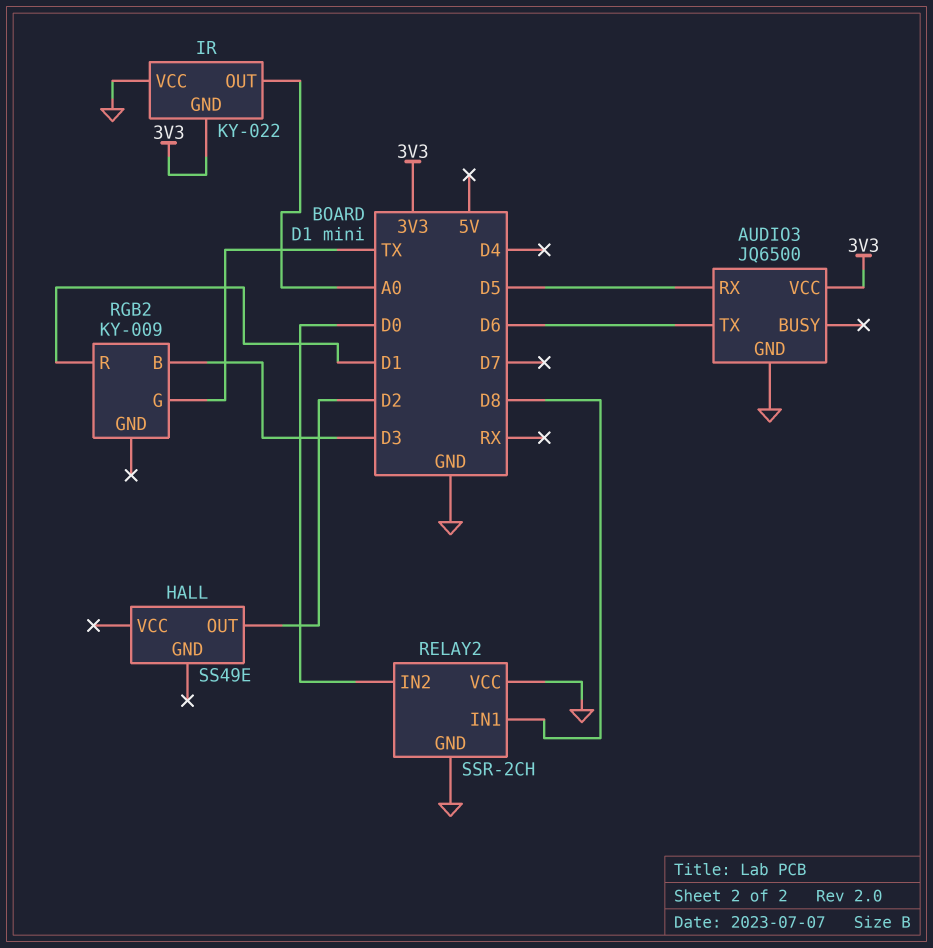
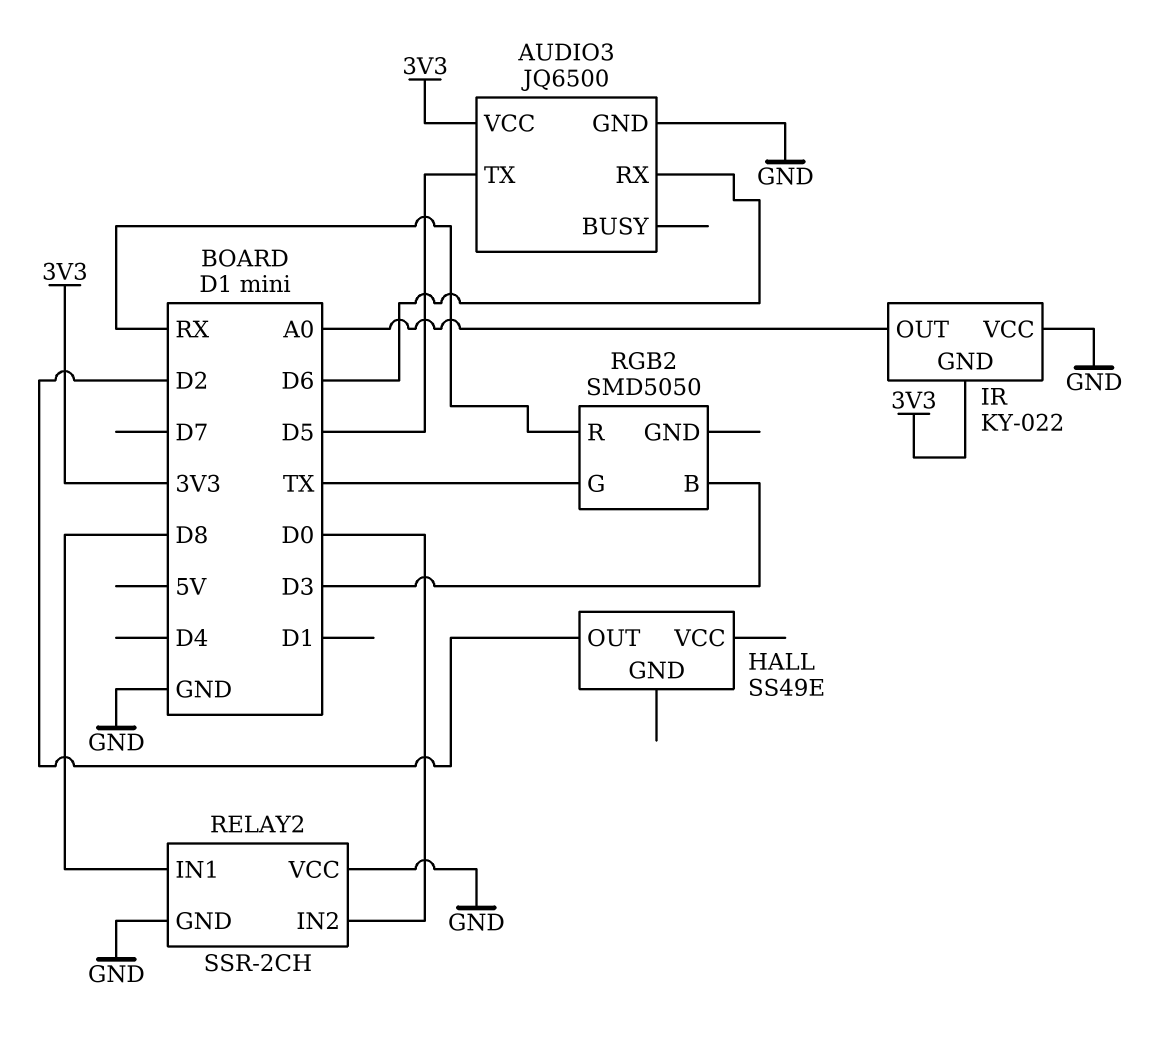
AUDIO3 pin RX: D5 -> D6
AUDIO3 pin TX: D6 -> D5
RGB2: KY-009 -> SMD5050
RGB2 pin R: D1 -> RX

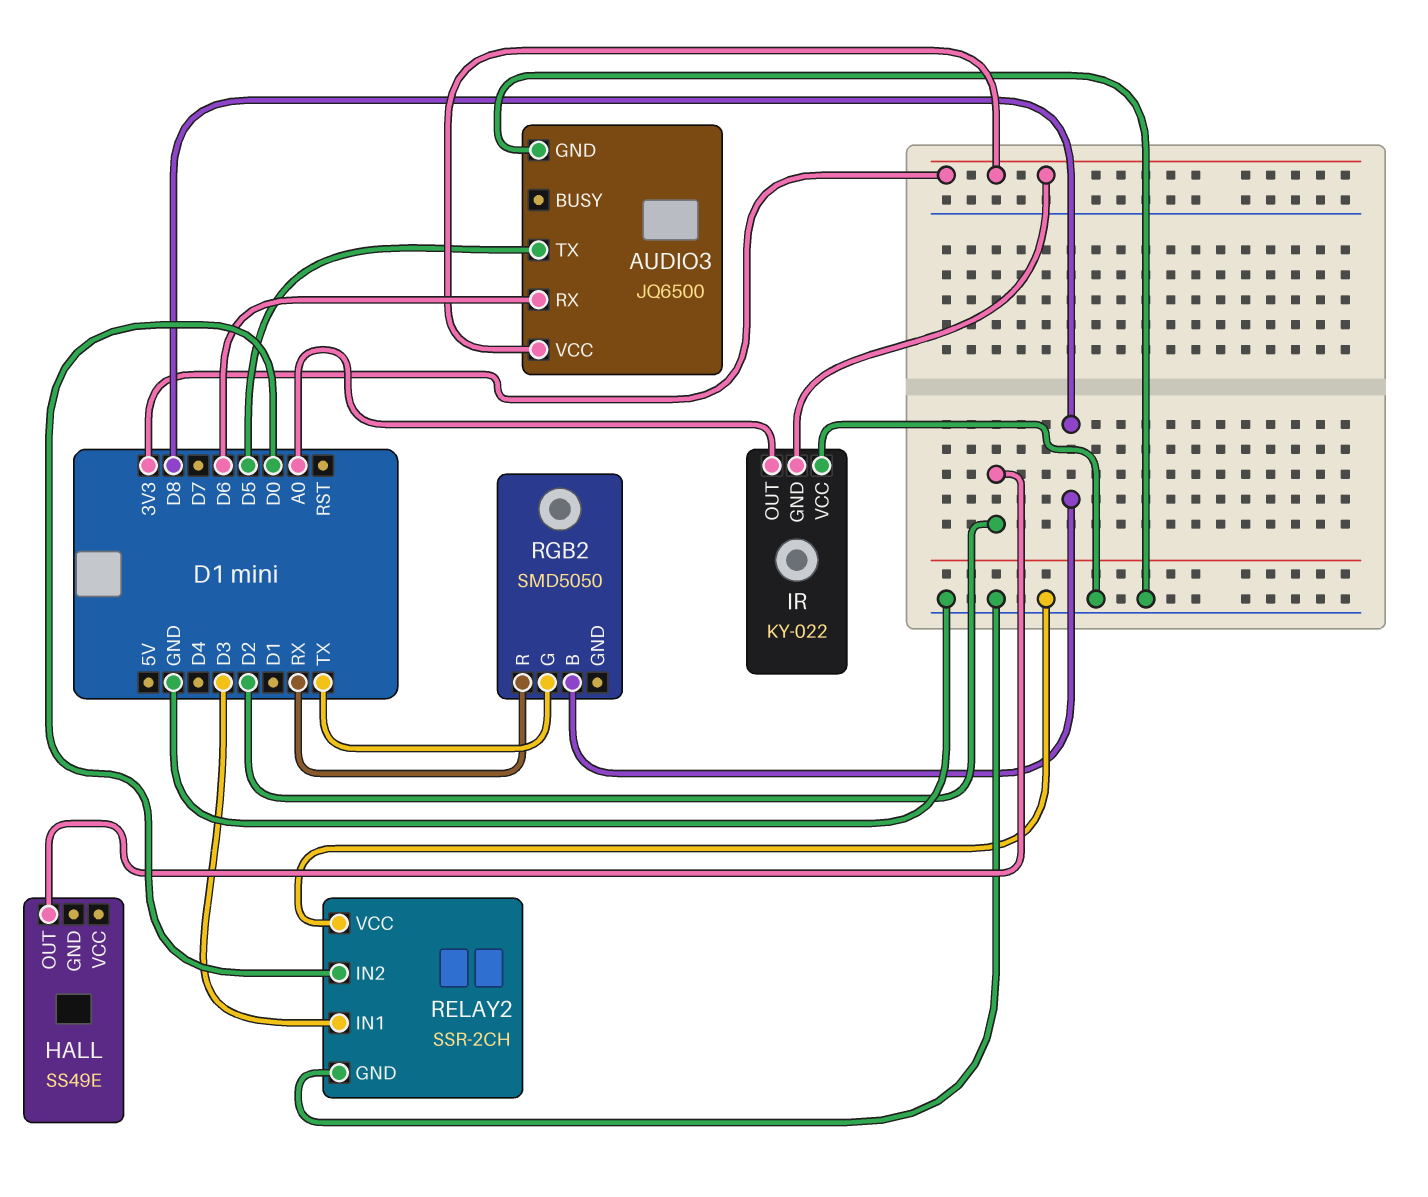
RELAY2 pin IN1: D8 -> D3
RGB2 pin B: D3 -> D8

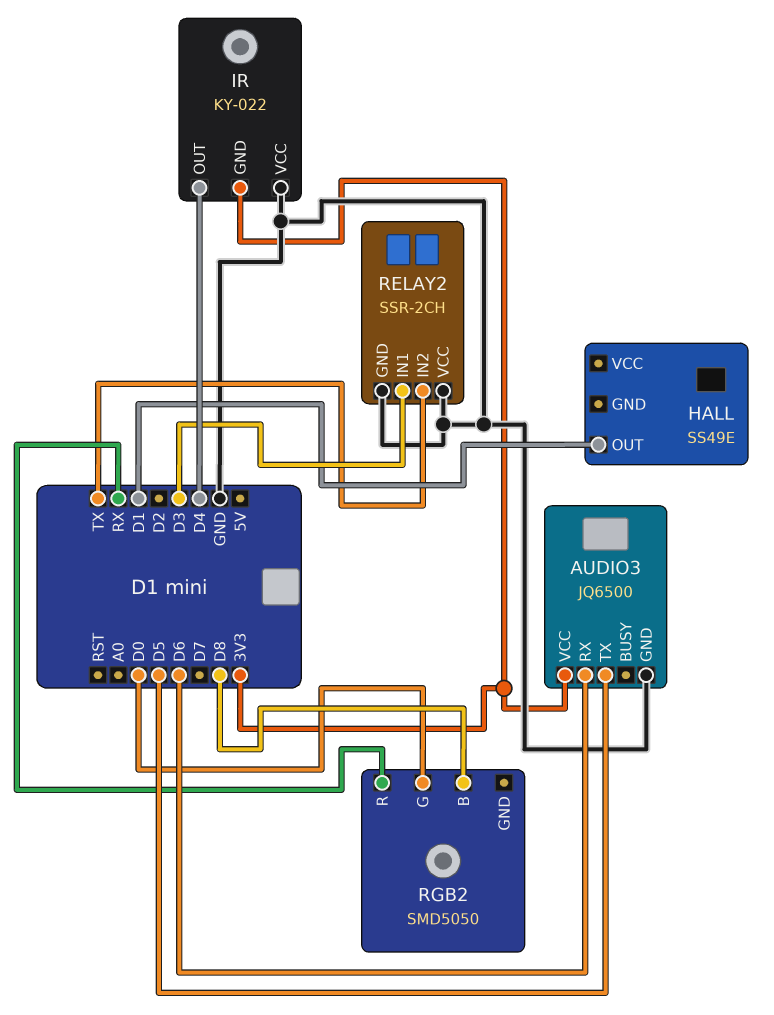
HALL pin OUT: D2 -> D1
IR pin OUT: A0 -> D4
RELAY2 pin IN2: D0 -> TX
RGB2 pin G: TX -> D0

